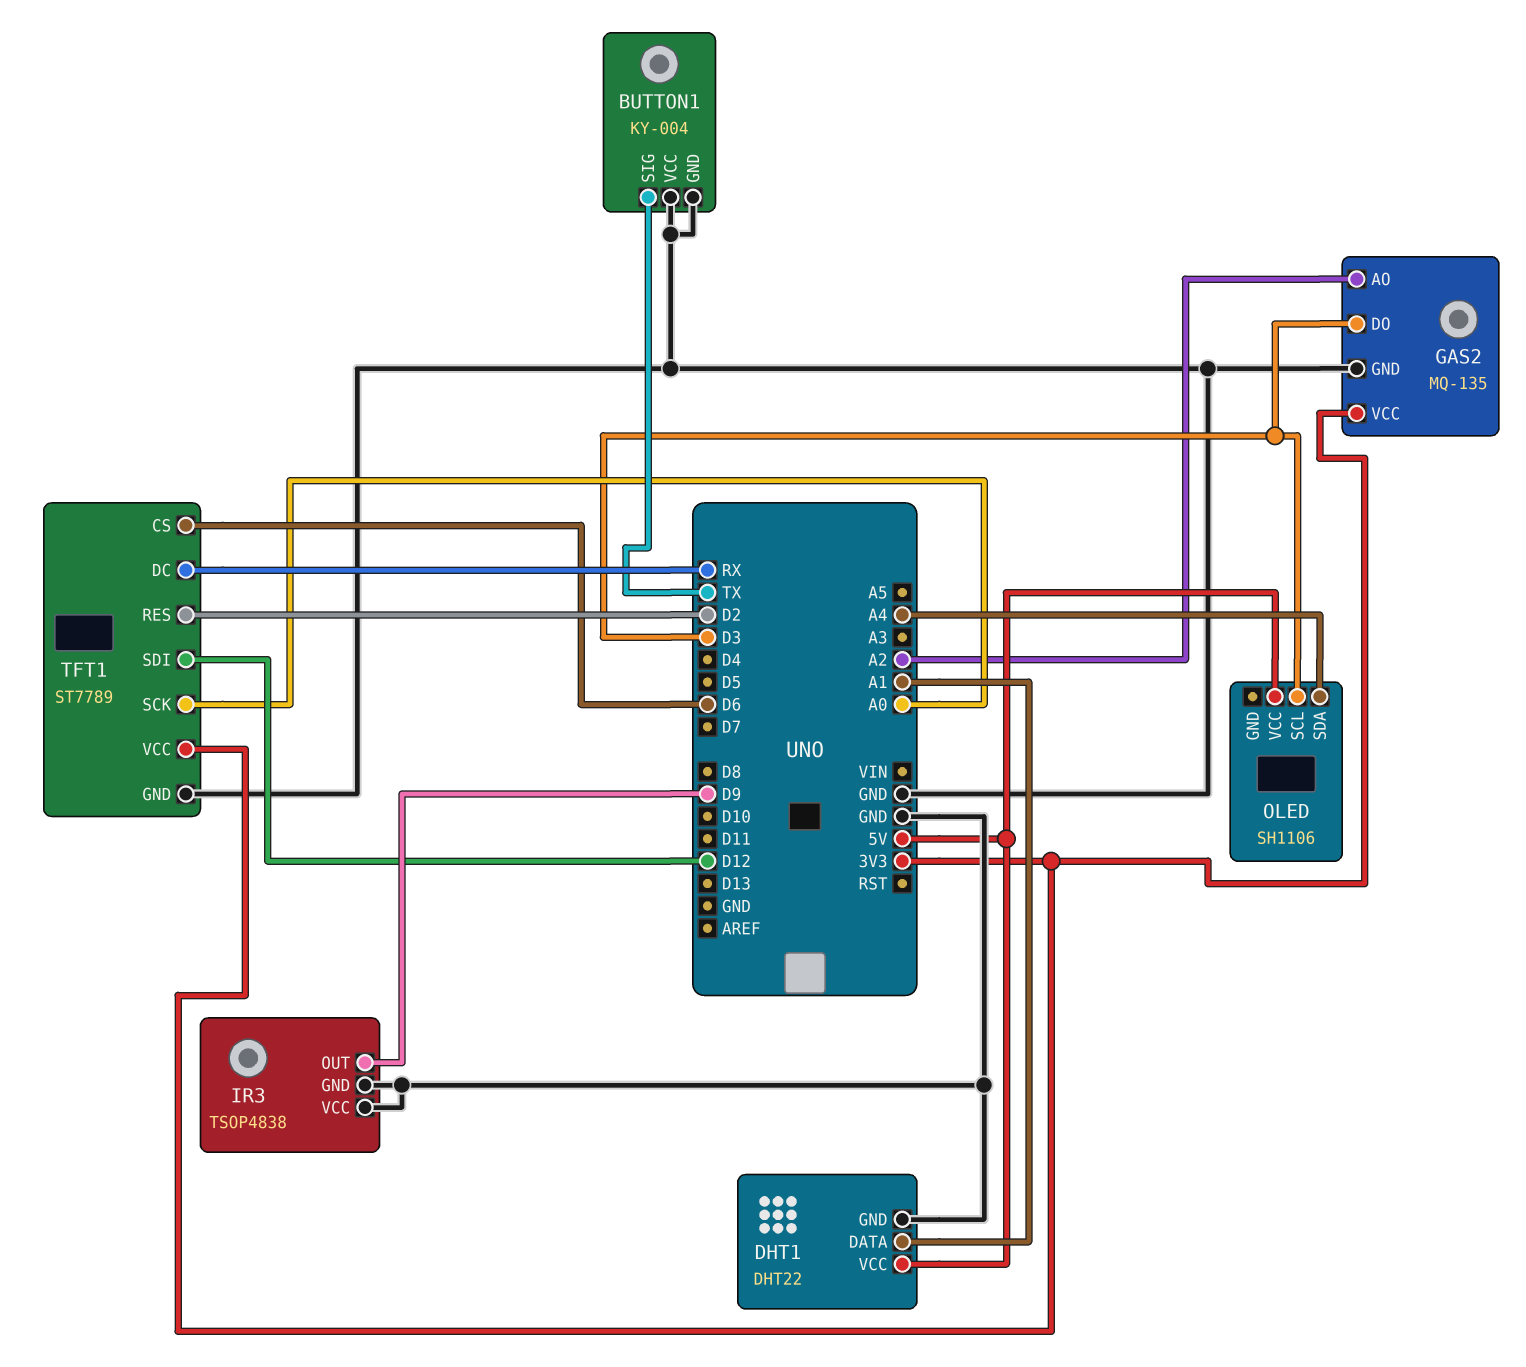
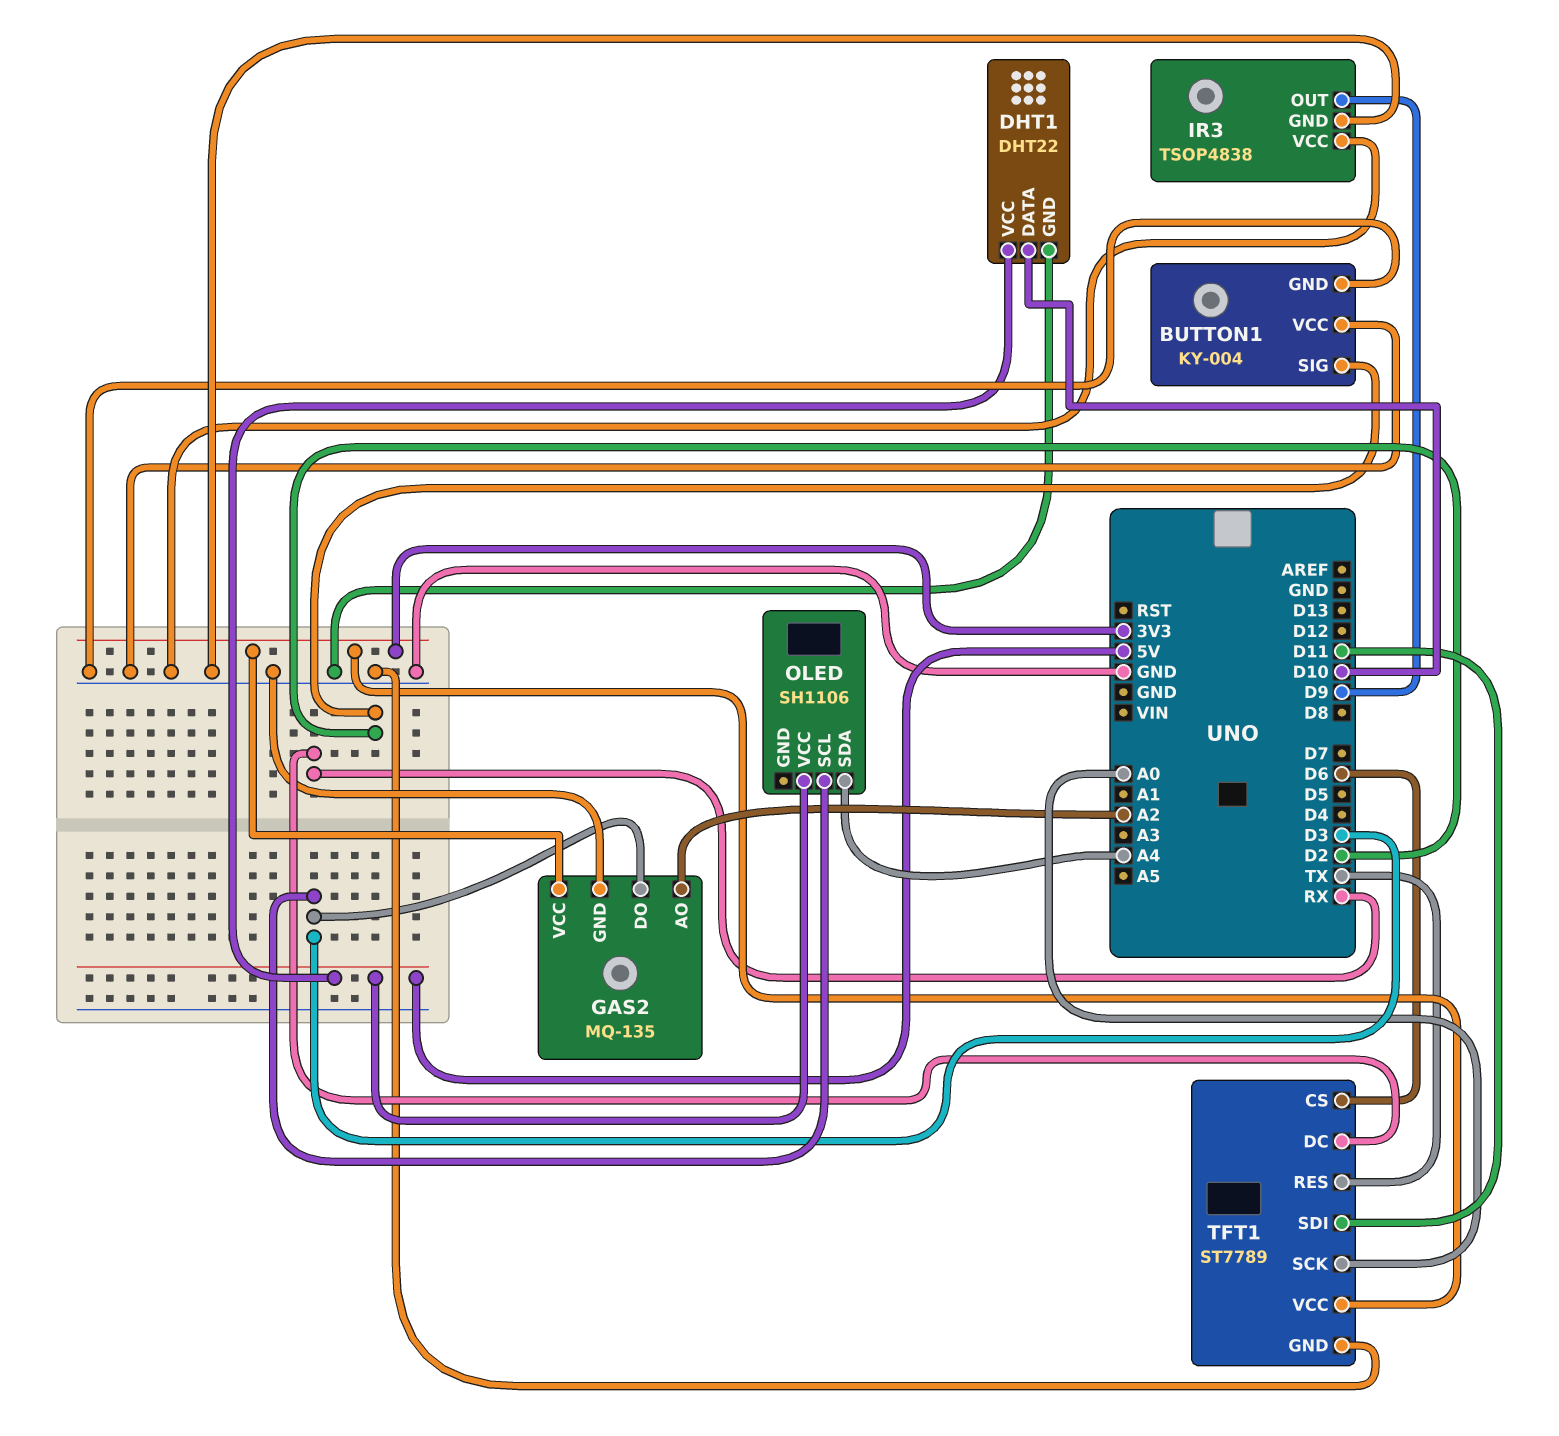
BUTTON1 pin SIG: TX -> D2
DHT1 pin DATA: A1 -> D10
TFT1 pin RES: D2 -> TX
TFT1 pin SDI: D12 -> D11

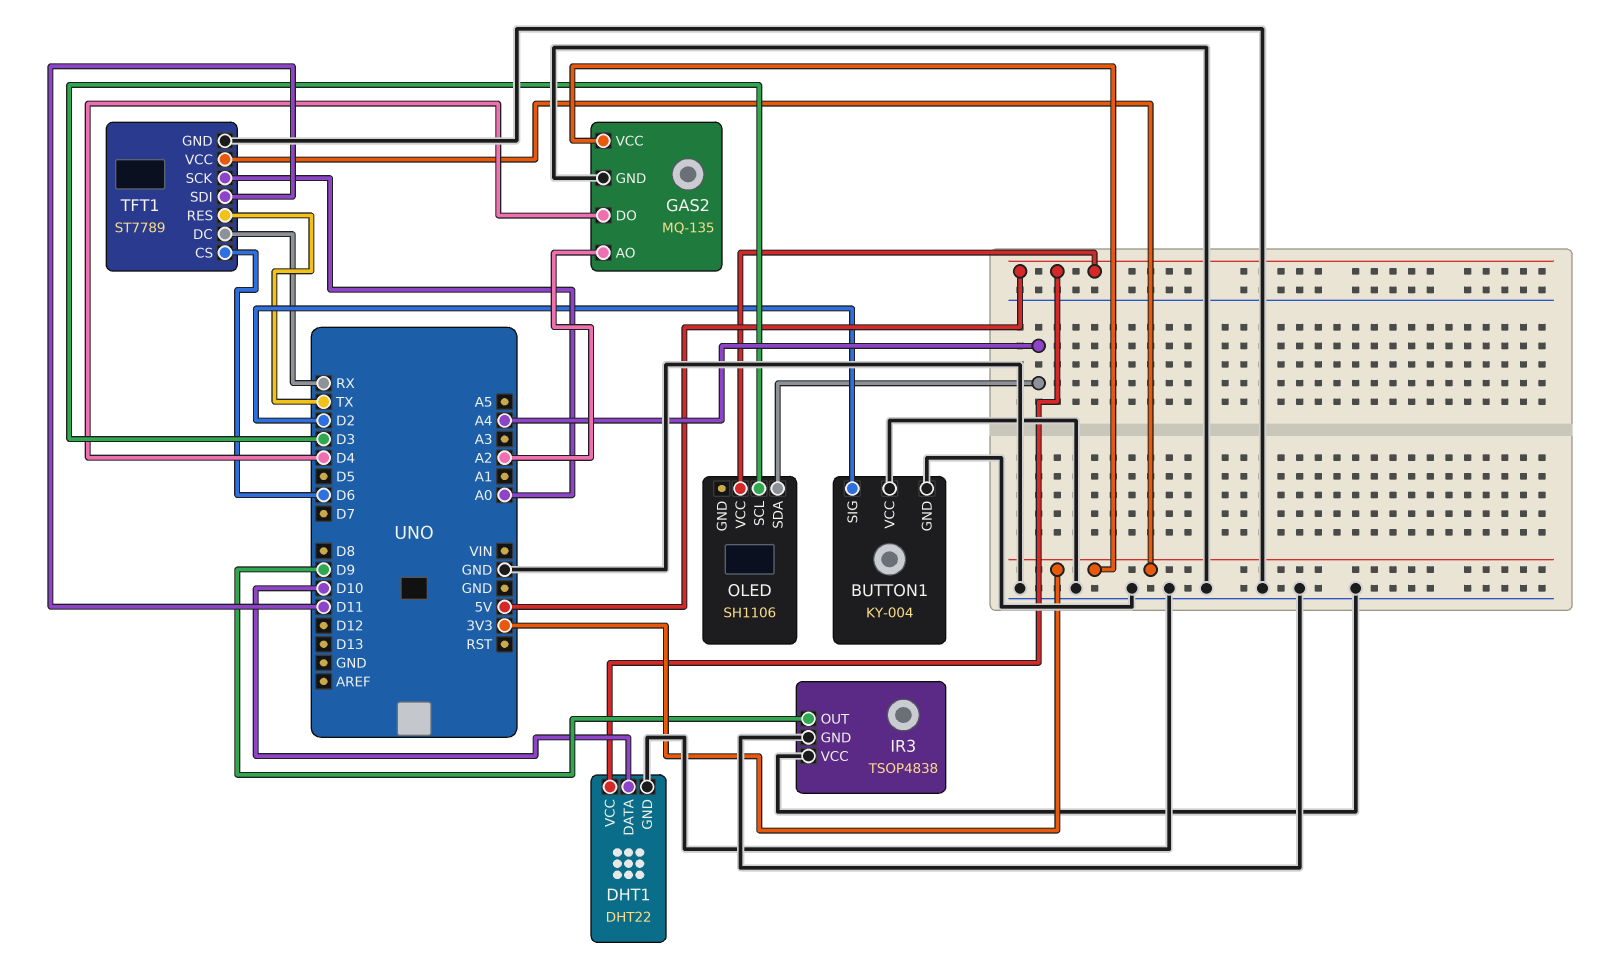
GAS2 pin DO: D3 -> D4

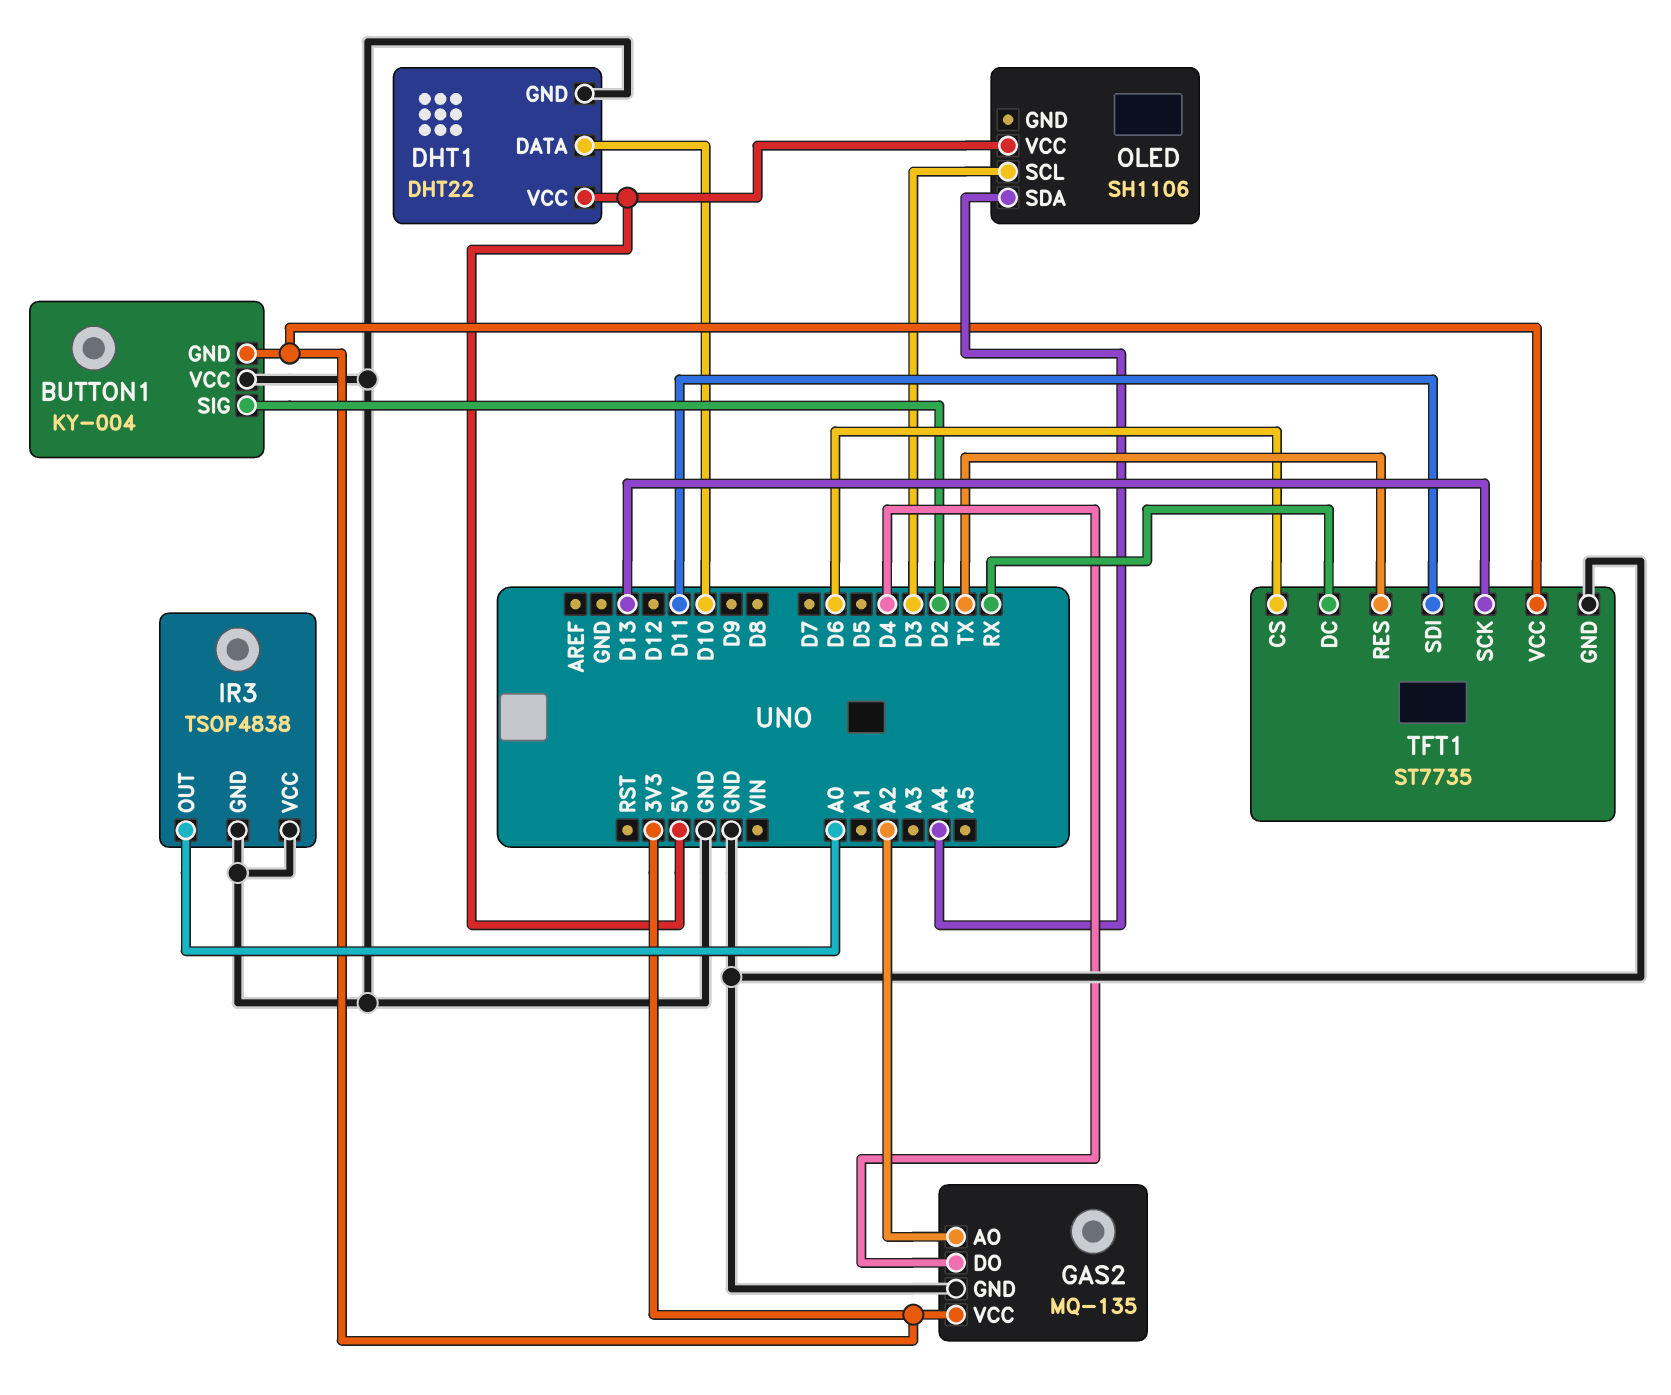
BUTTON1 pin GND: GND -> 3V3
IR3 pin OUT: D9 -> A0
TFT1: ST7789 -> ST7735
TFT1 pin SCK: A0 -> D13

